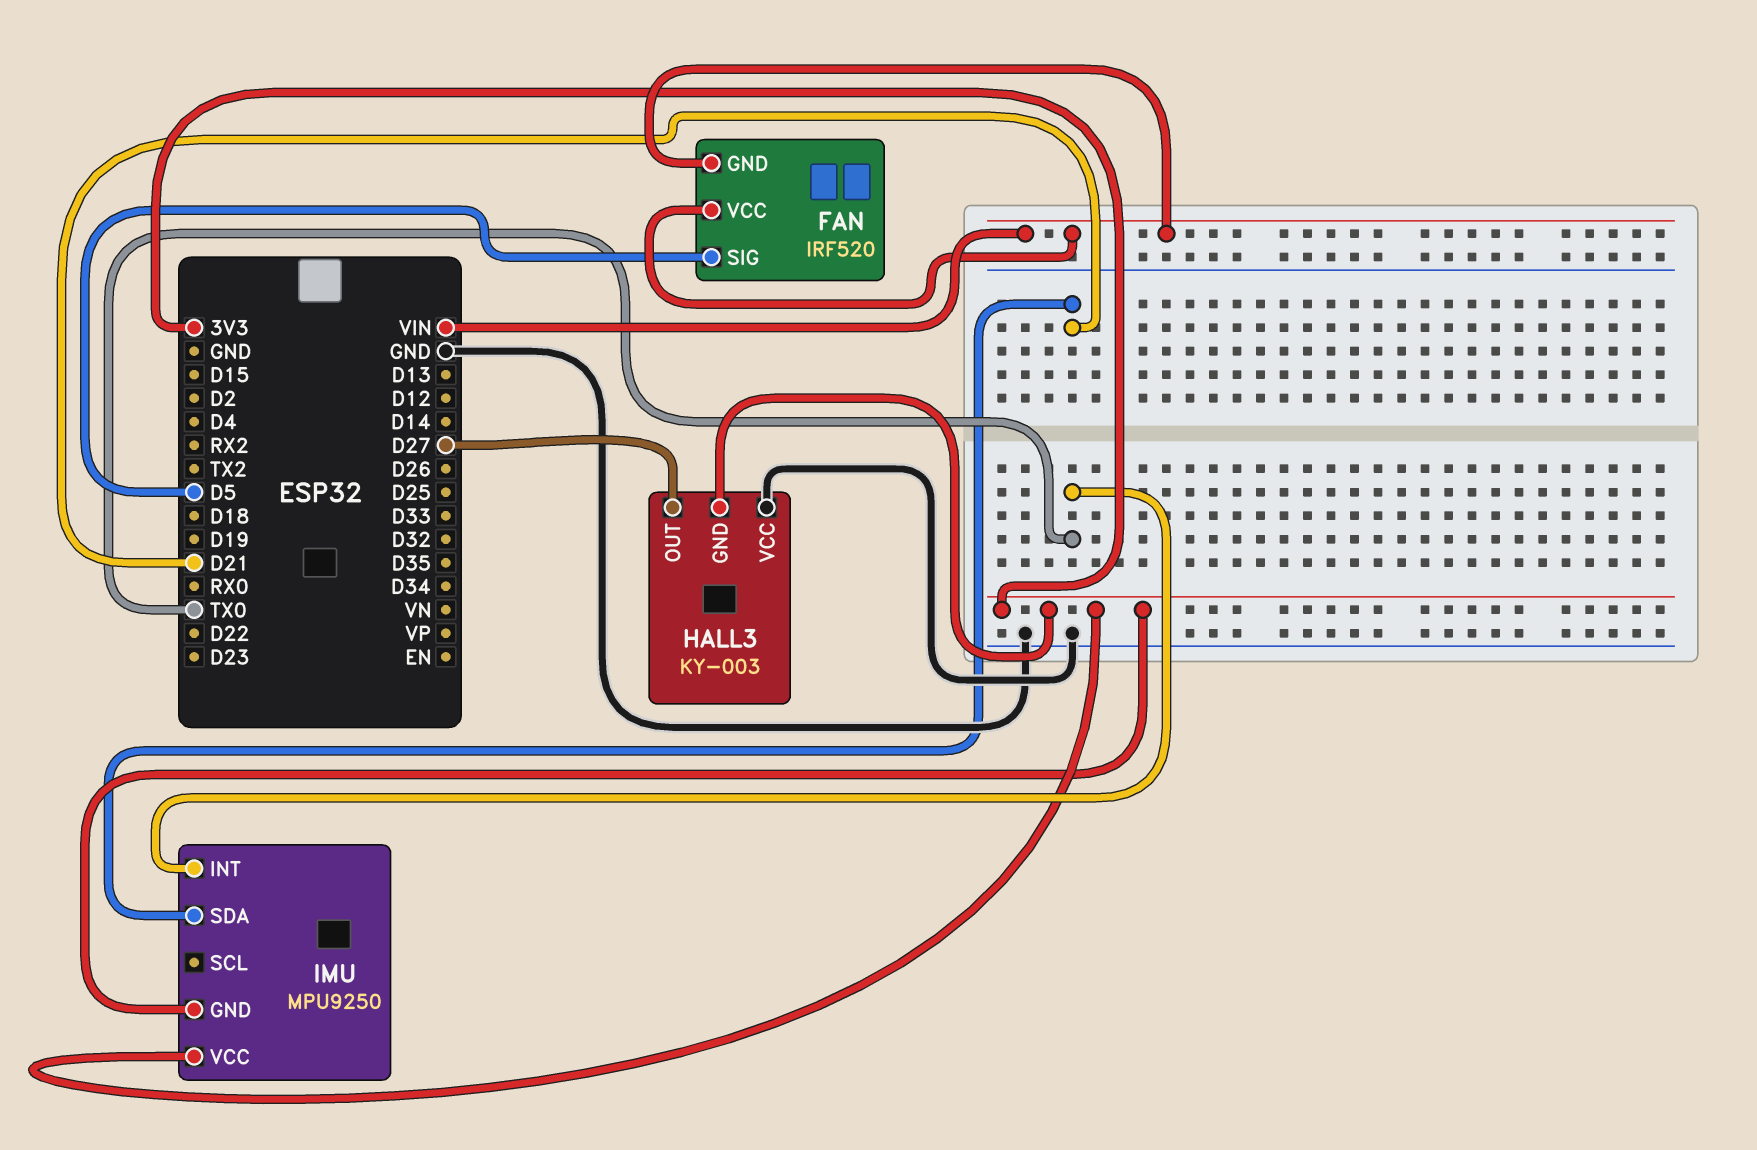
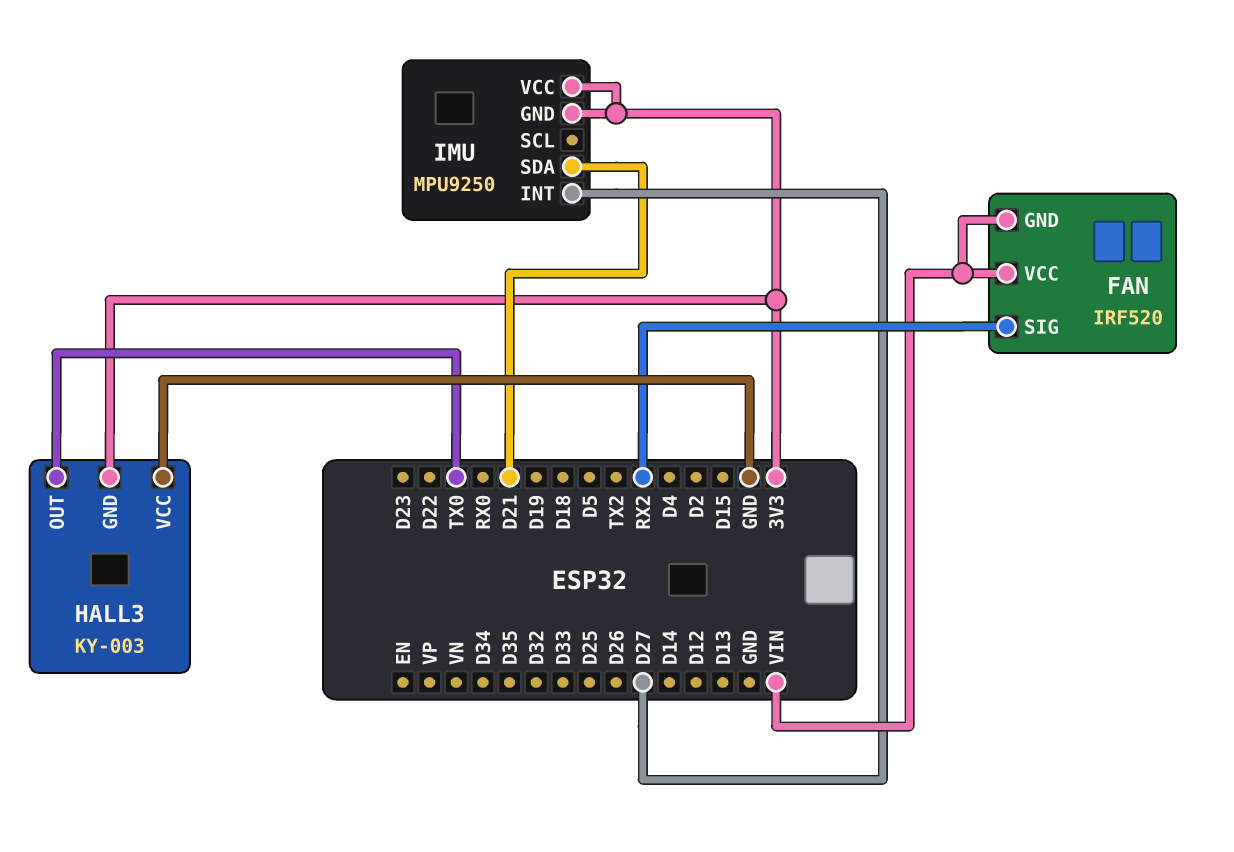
FAN pin SIG: D5 -> RX2
HALL3 pin OUT: D27 -> TX0
IMU pin INT: TX0 -> D27

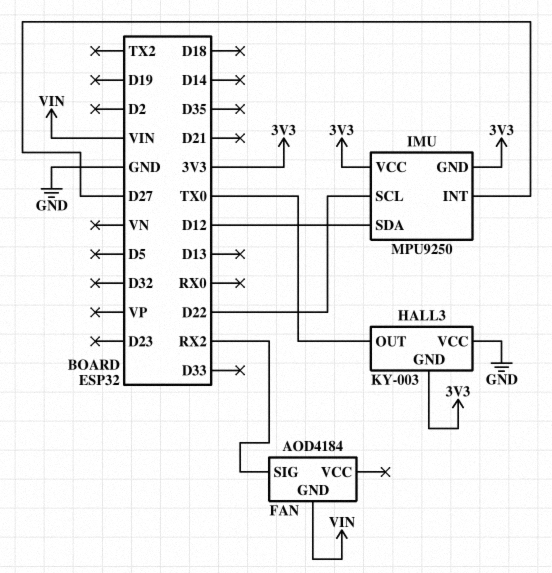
FAN: IRF520 -> AOD4184
FAN pin VCC: VIN -> none
IMU pin SCL: none -> D22
IMU pin SDA: D21 -> D12

